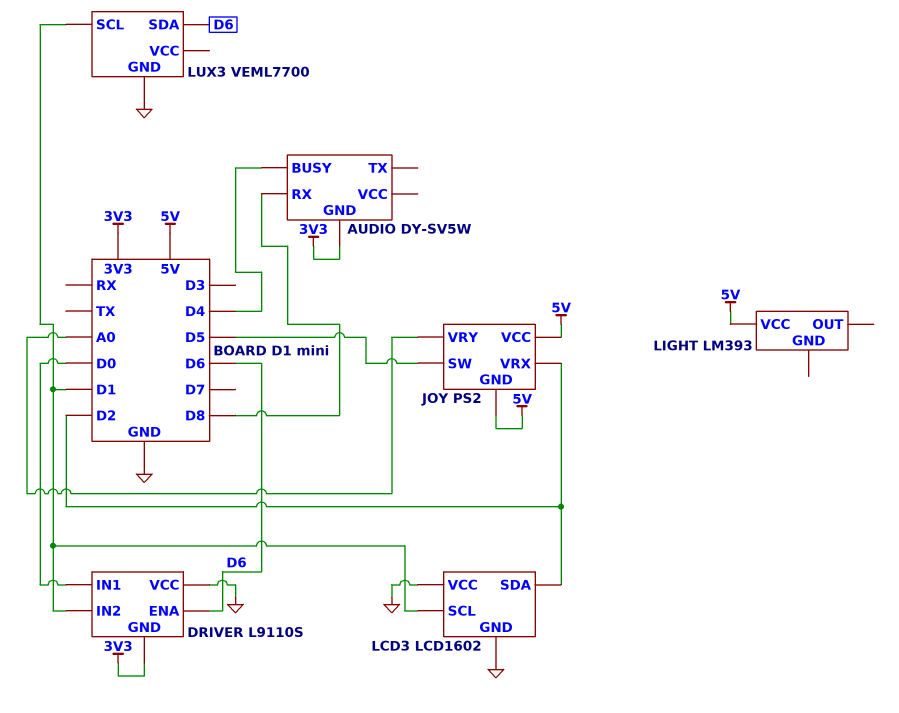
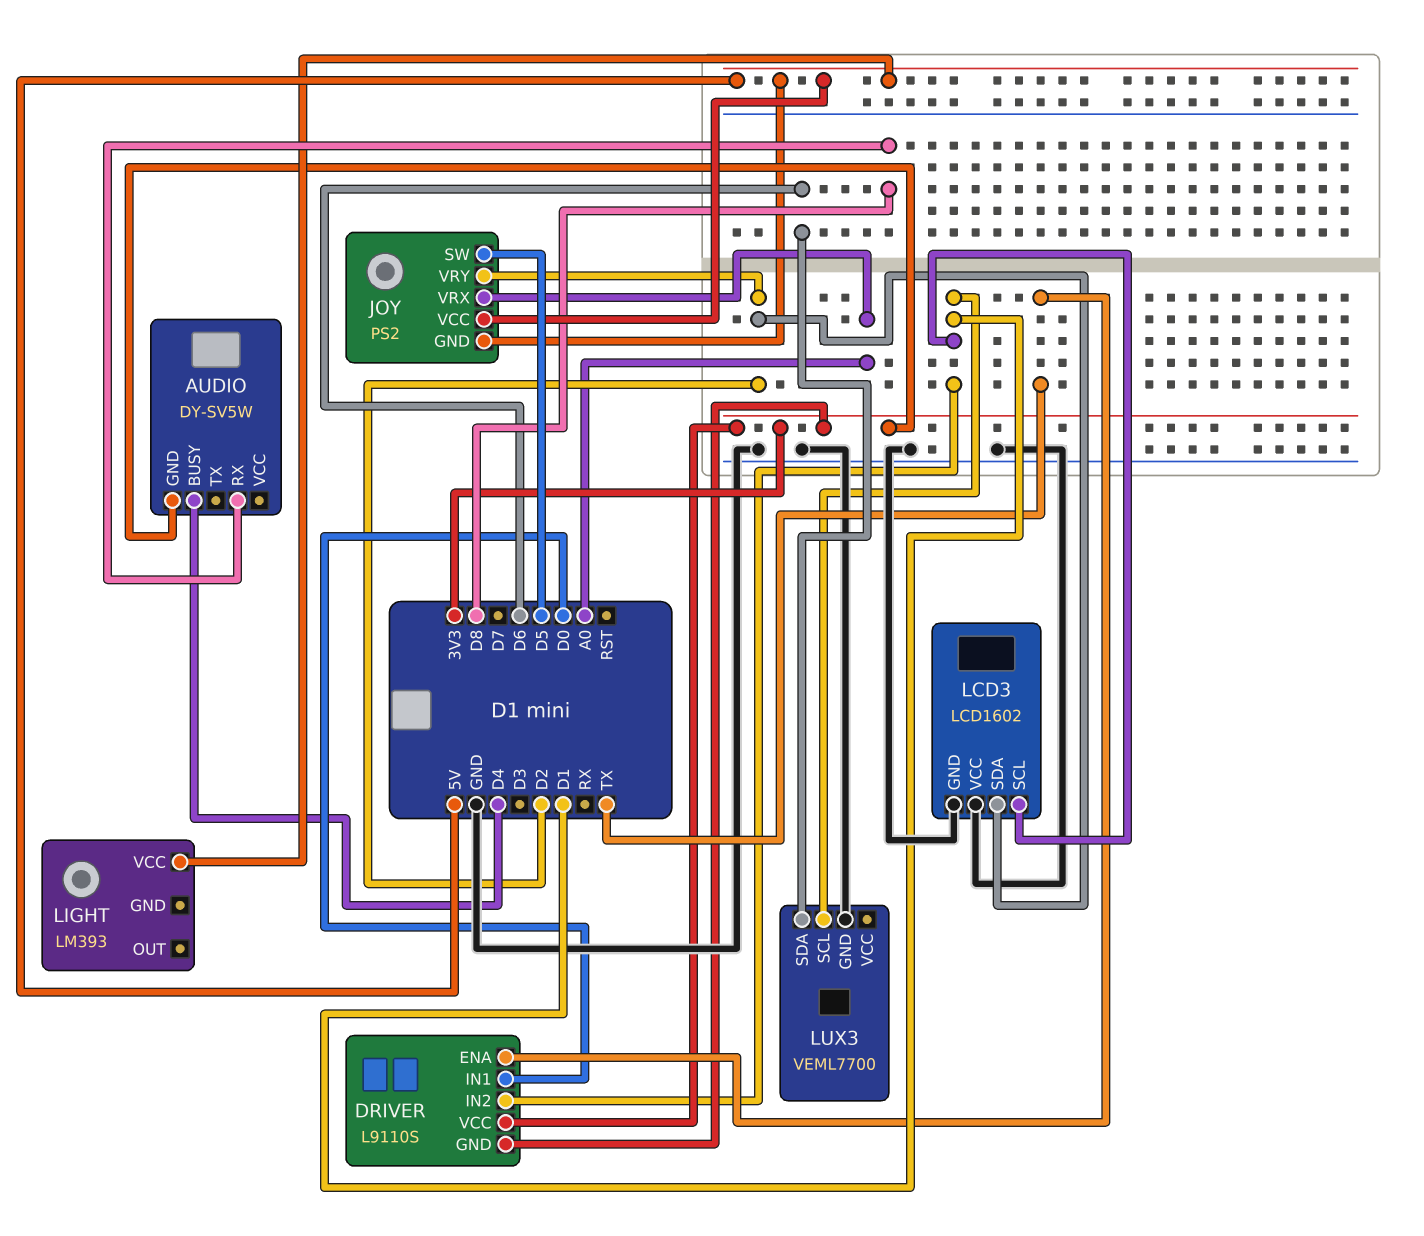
DRIVER pin ENA: D6 -> TX
DRIVER pin VCC: GND -> 3V3
JOY pin VRX: D2 -> A0
JOY pin VRY: A0 -> D2

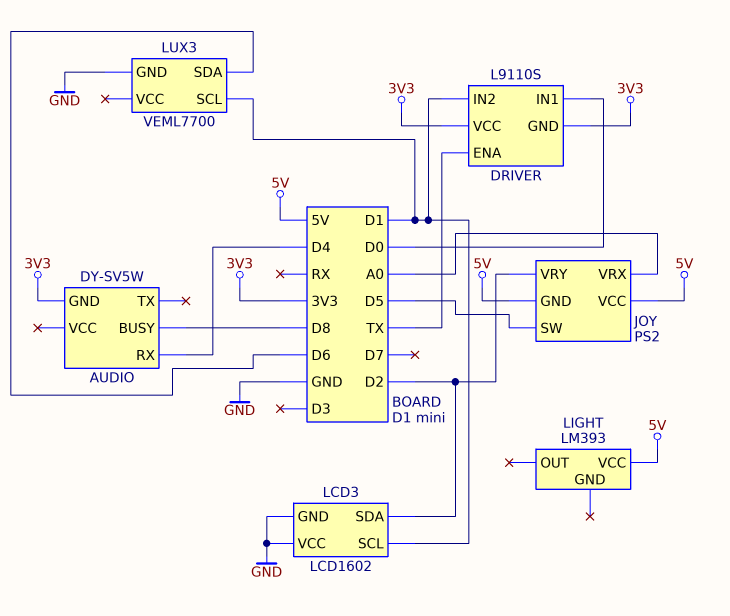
AUDIO pin BUSY: D4 -> D8
AUDIO pin RX: D8 -> D4

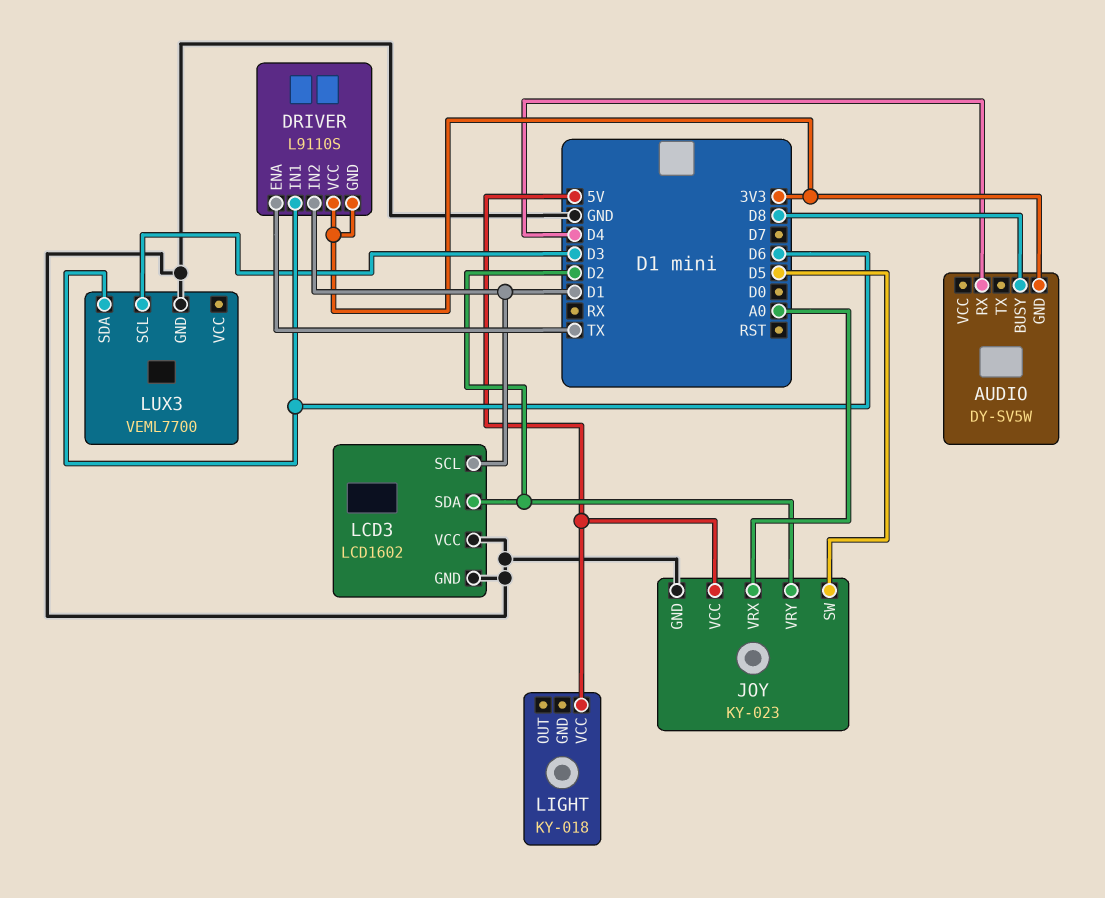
DRIVER pin IN1: D0 -> D6
JOY: PS2 -> KY-023
JOY pin GND: 5V -> GND
LIGHT: LM393 -> KY-018
LUX3 pin SCL: D1 -> D3

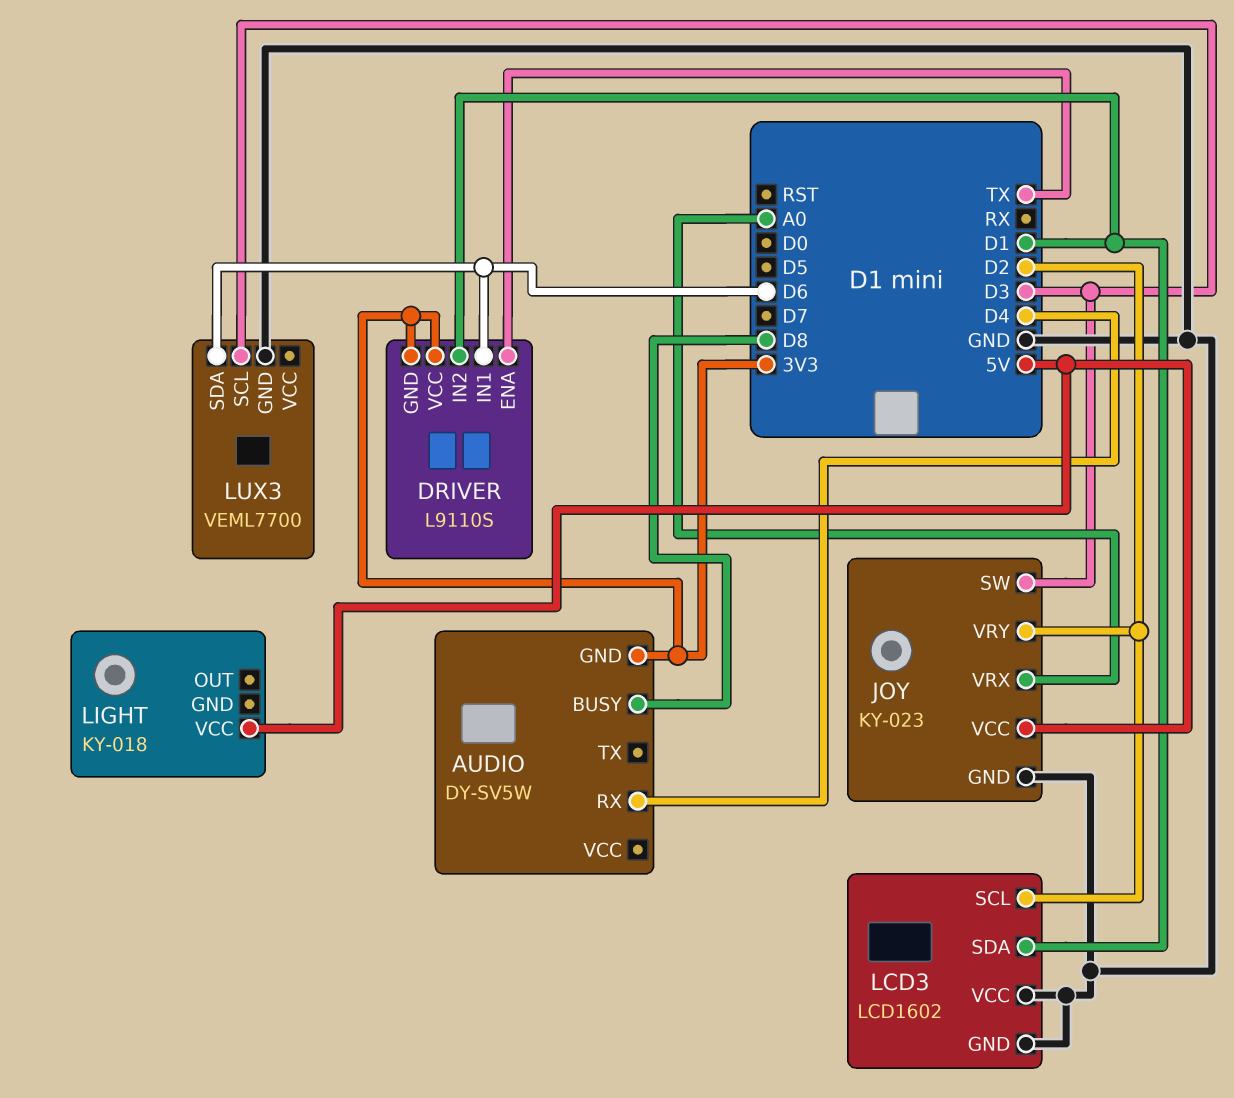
JOY pin SW: D5 -> D3
LCD3 pin SCL: D1 -> D2
LCD3 pin SDA: D2 -> D1

